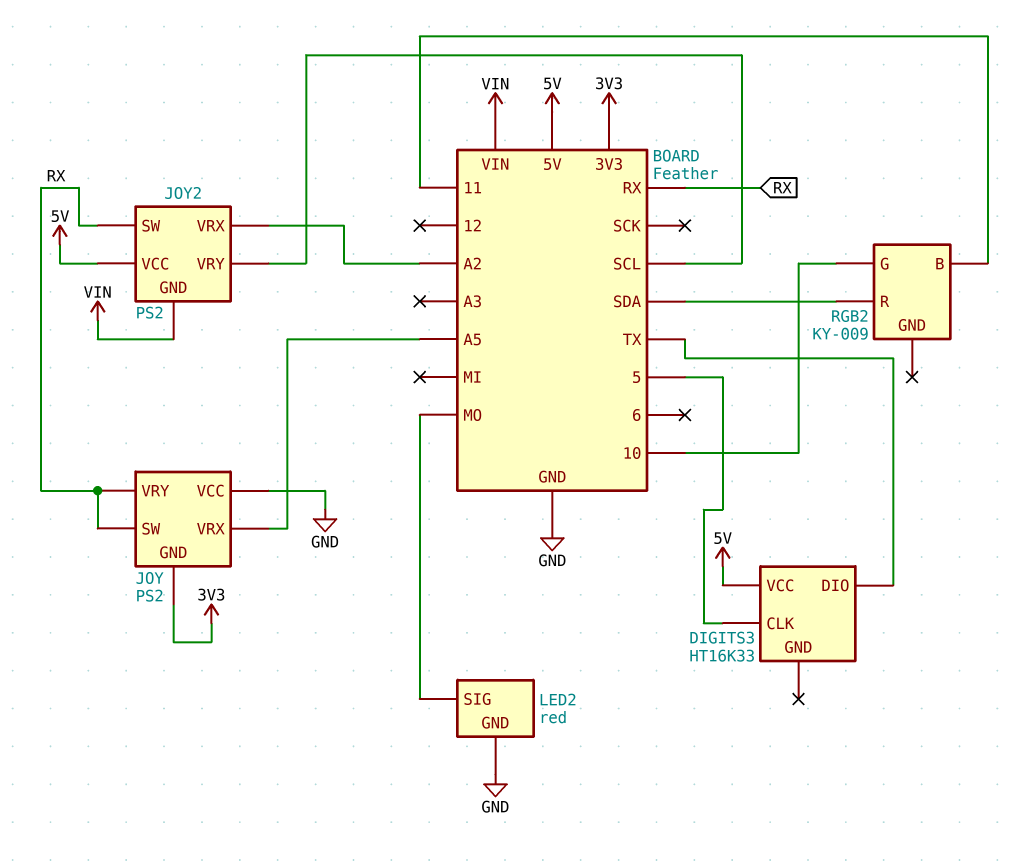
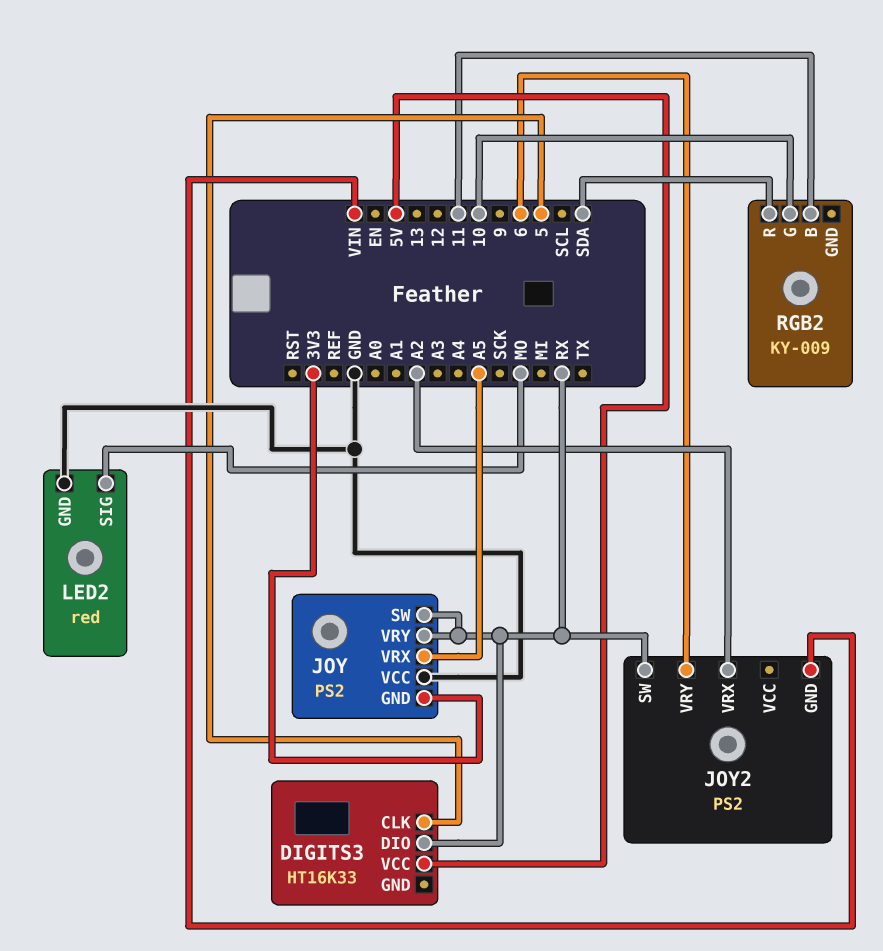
DIGITS3 pin DIO: TX -> RX
JOY2 pin VCC: 5V -> none
JOY2 pin VRY: SCL -> 6

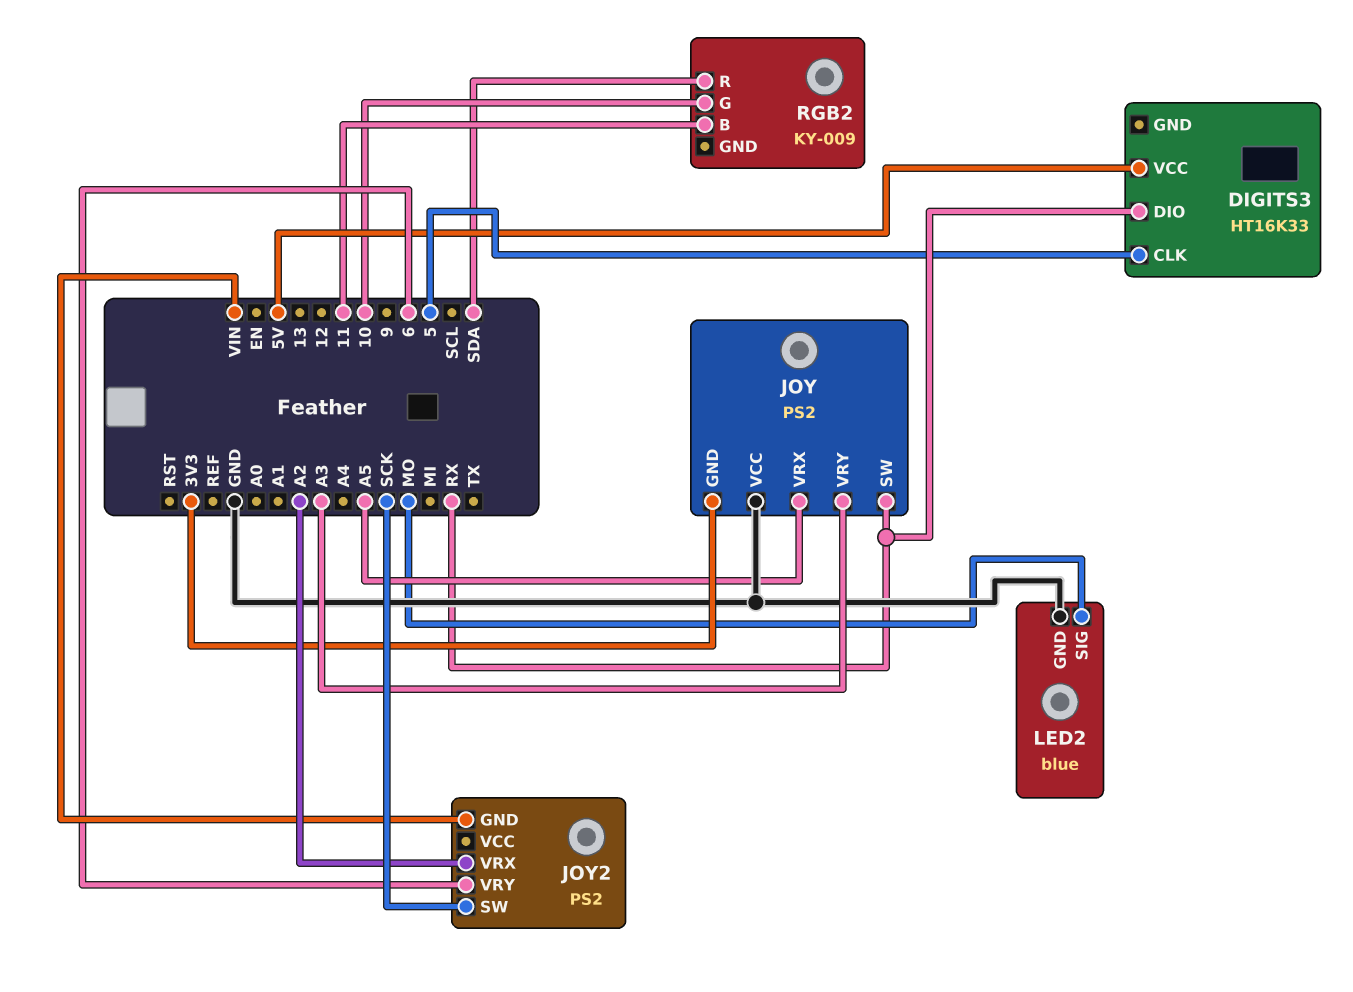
JOY pin VRY: RX -> A3
JOY2 pin SW: RX -> SCK
LED2: red -> blue

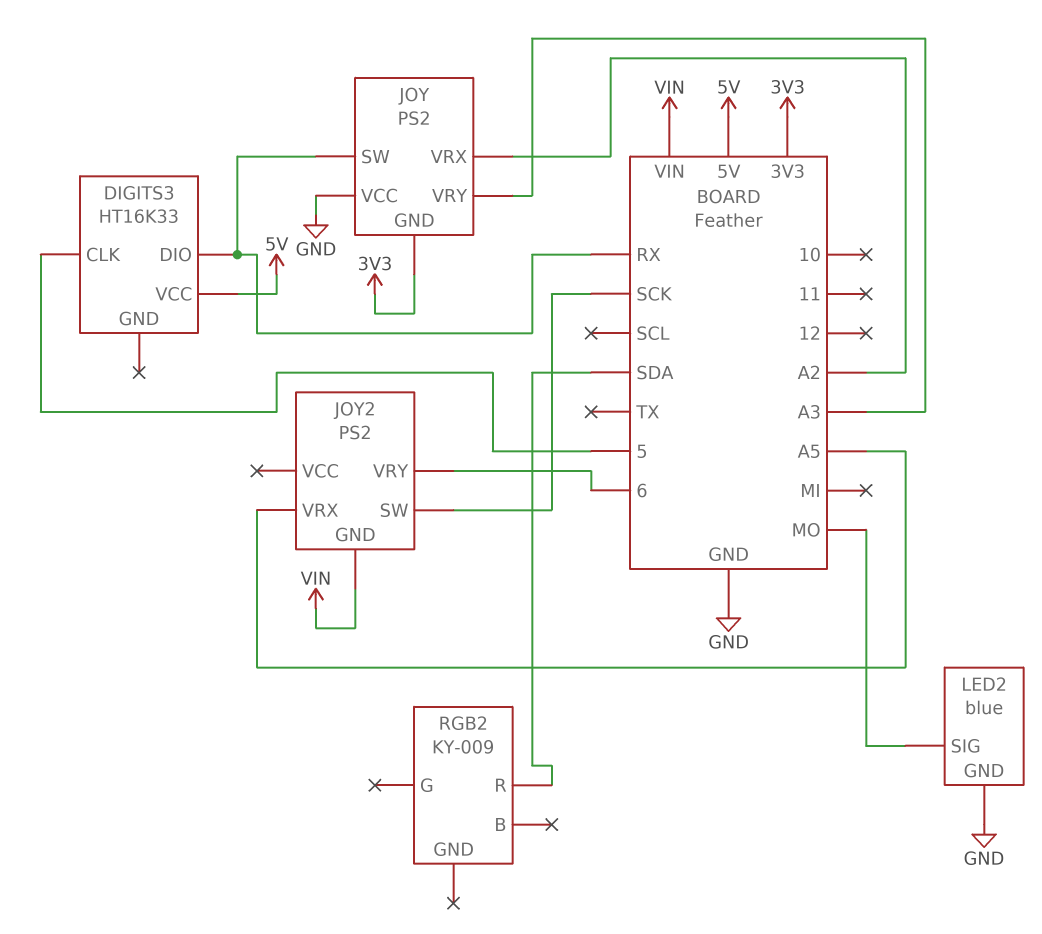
JOY pin VRX: A5 -> A2
JOY2 pin VRX: A2 -> A5
RGB2 pin B: 11 -> none
RGB2 pin G: 10 -> none

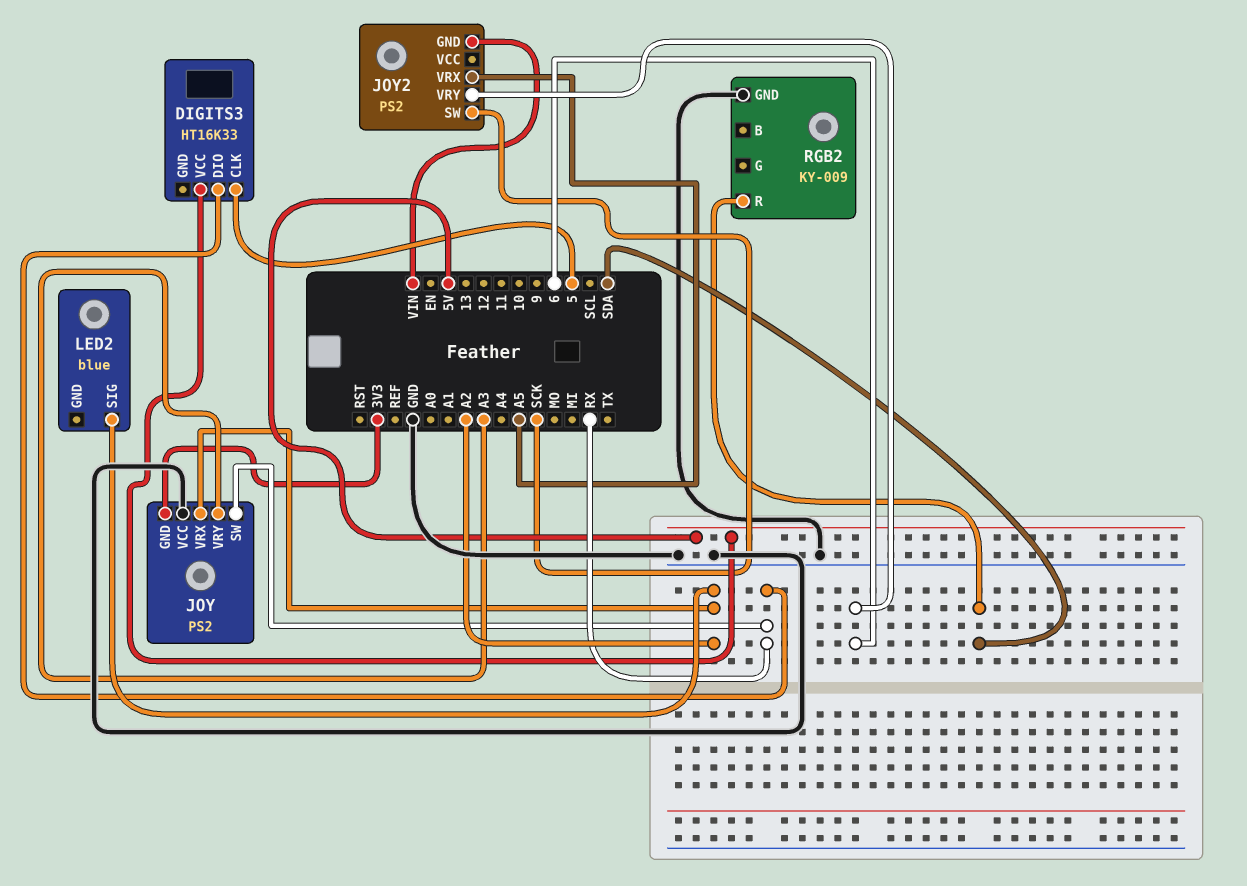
LED2 pin GND: GND -> none
LED2 pin SIG: MO -> A2
RGB2 pin GND: none -> GND

